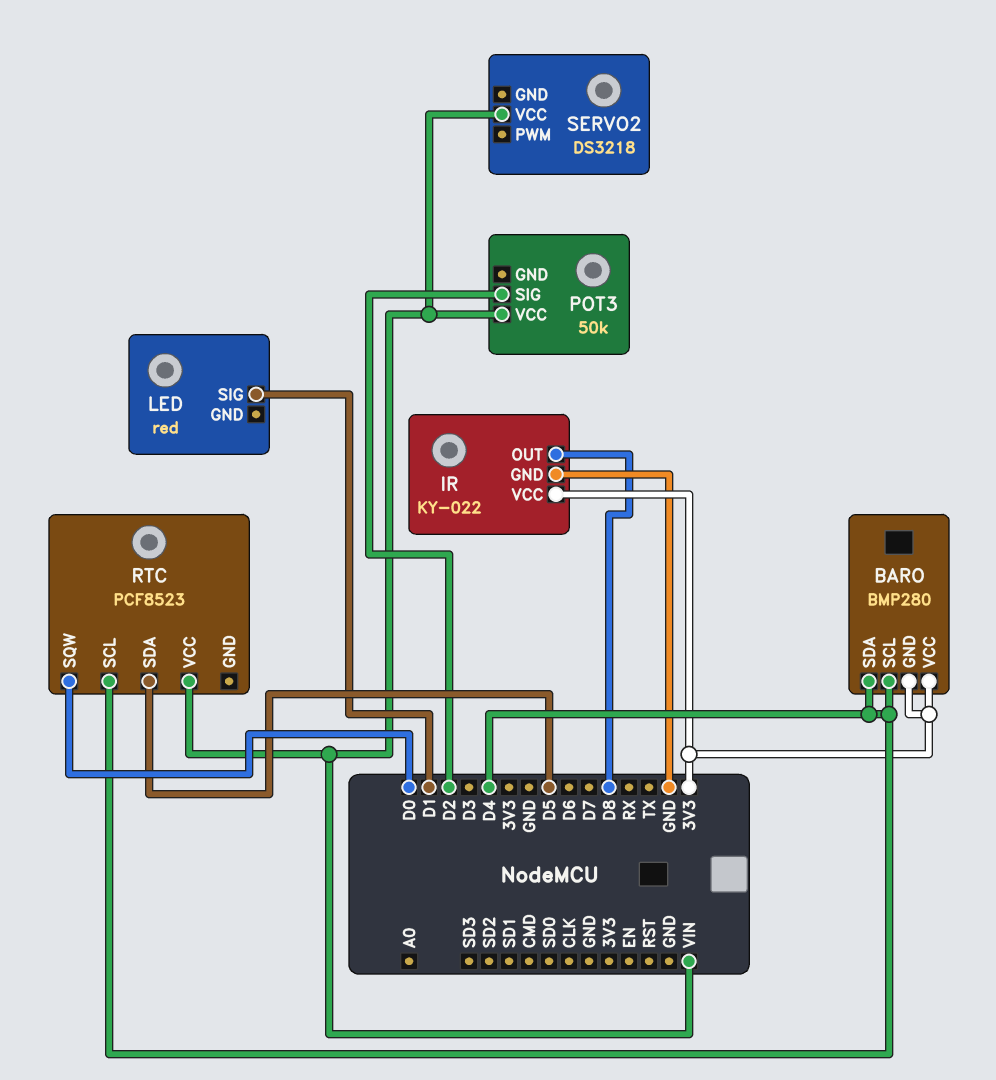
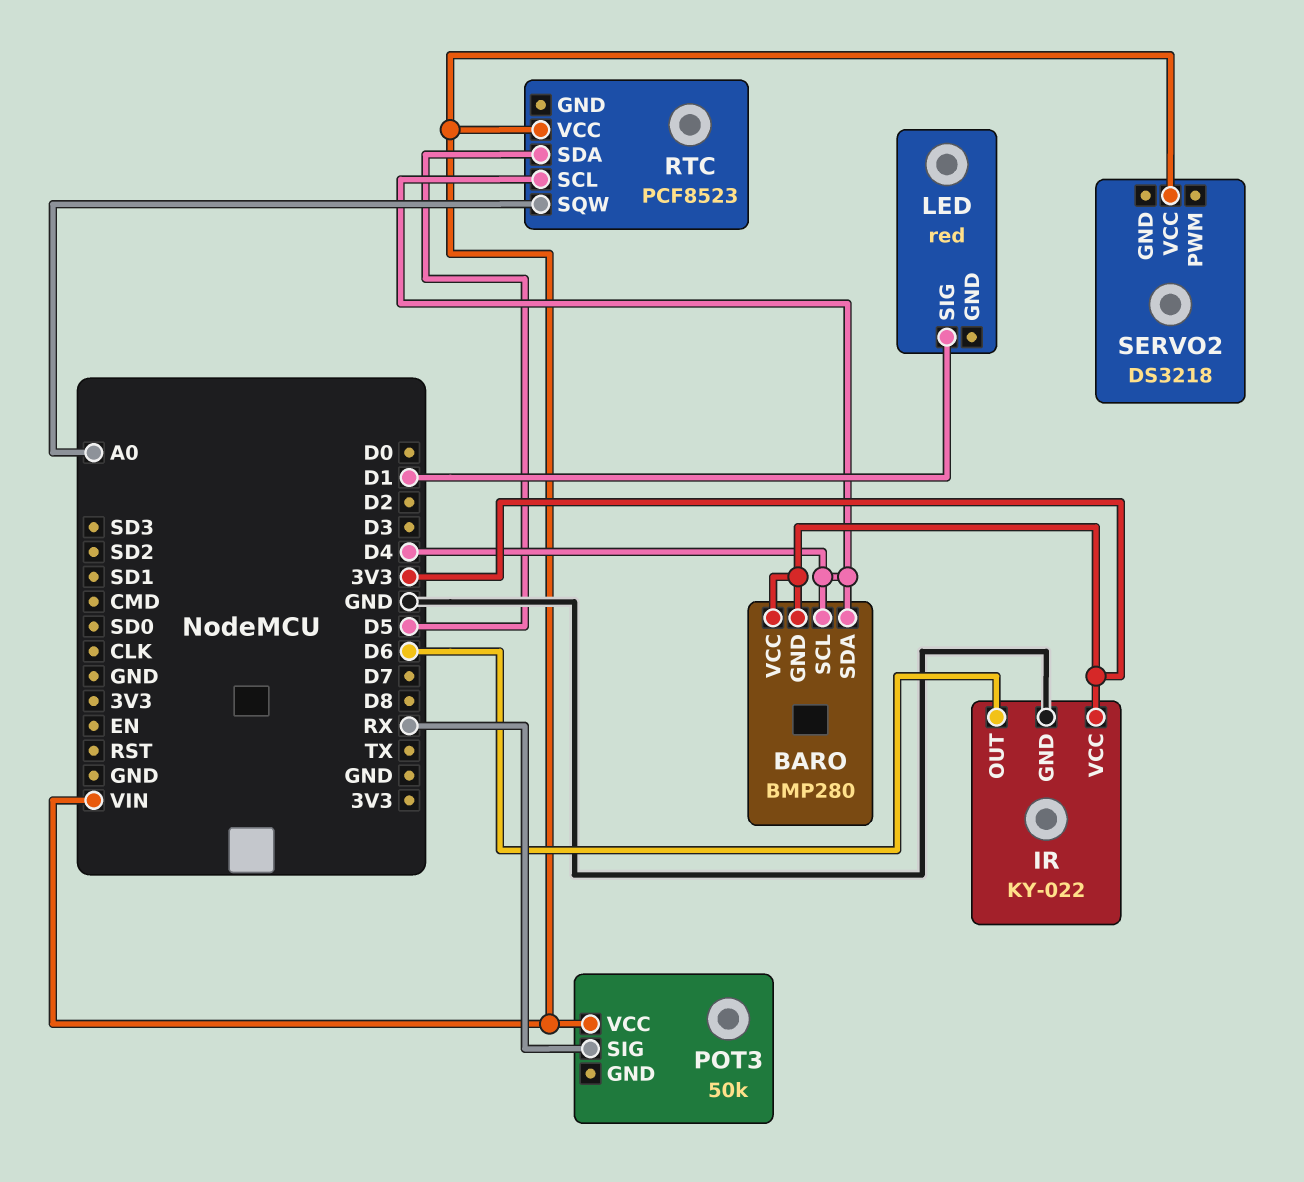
IR pin OUT: D8 -> D6
POT3 pin SIG: D2 -> RX
RTC pin SQW: D0 -> A0

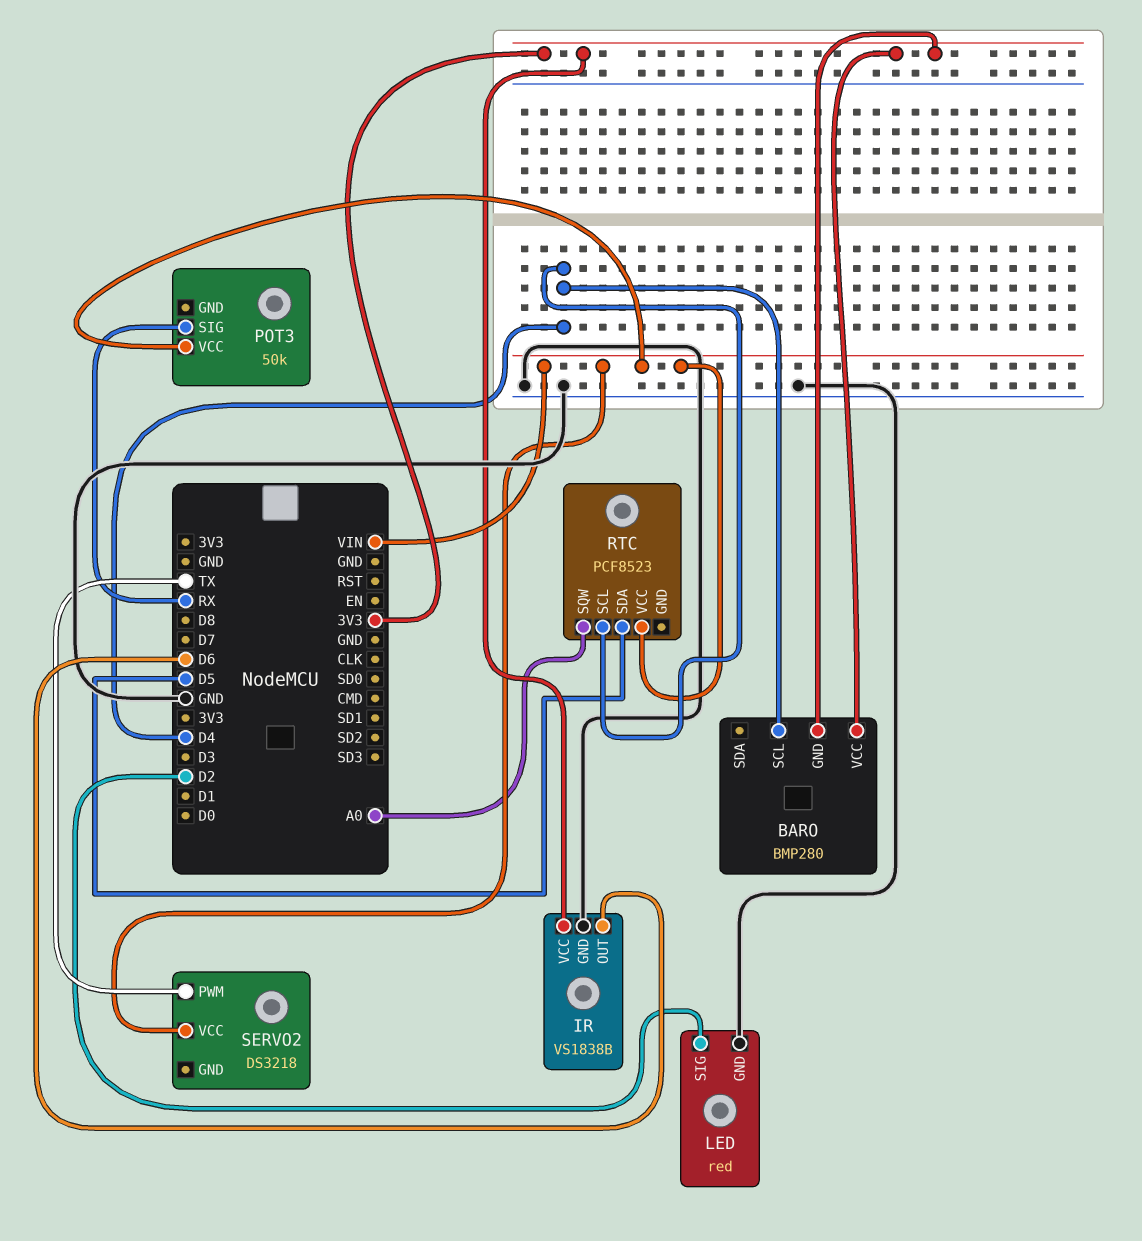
BARO pin SDA: D4 -> none
IR: KY-022 -> VS1838B
LED pin GND: none -> GND
LED pin SIG: D1 -> D2
SERVO2 pin PWM: none -> TX

